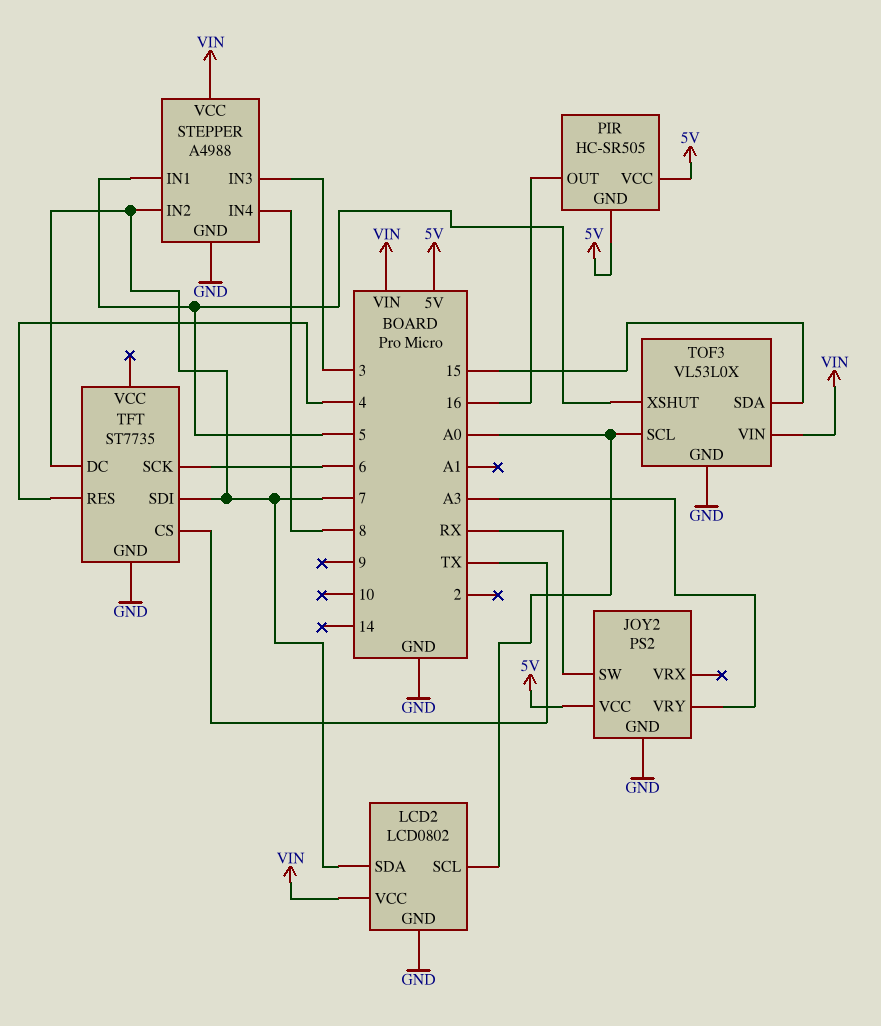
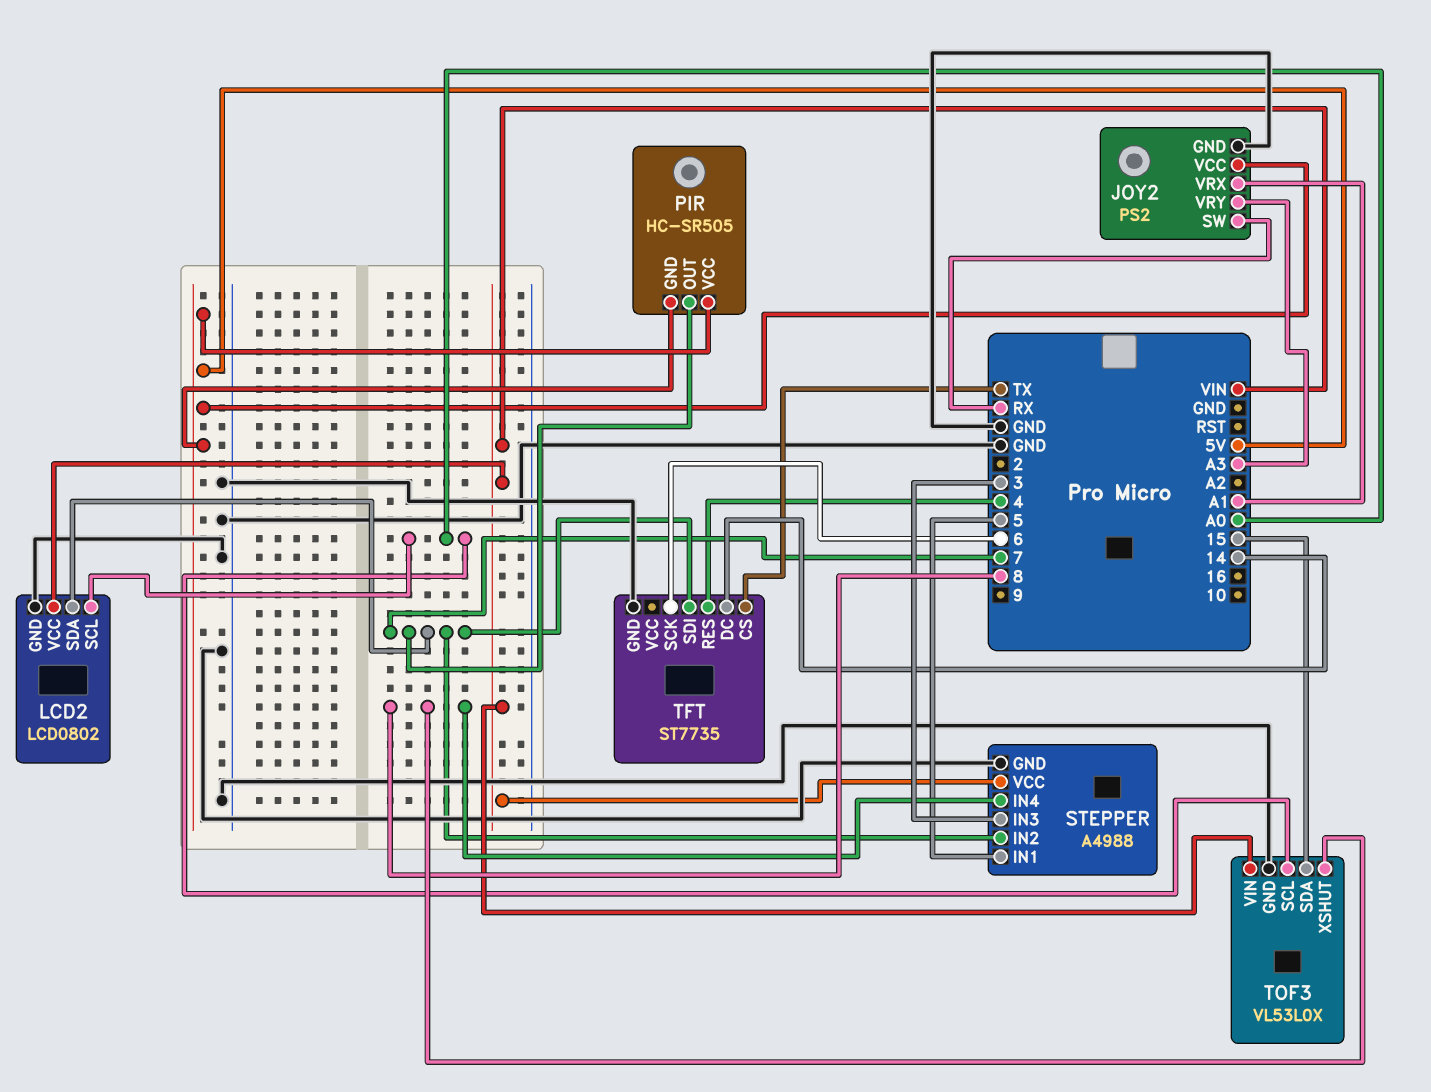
JOY2 pin VRX: none -> A1
PIR pin OUT: 16 -> 7
TFT pin DC: 7 -> 14
TOF3 pin XSHUT: 5 -> 8

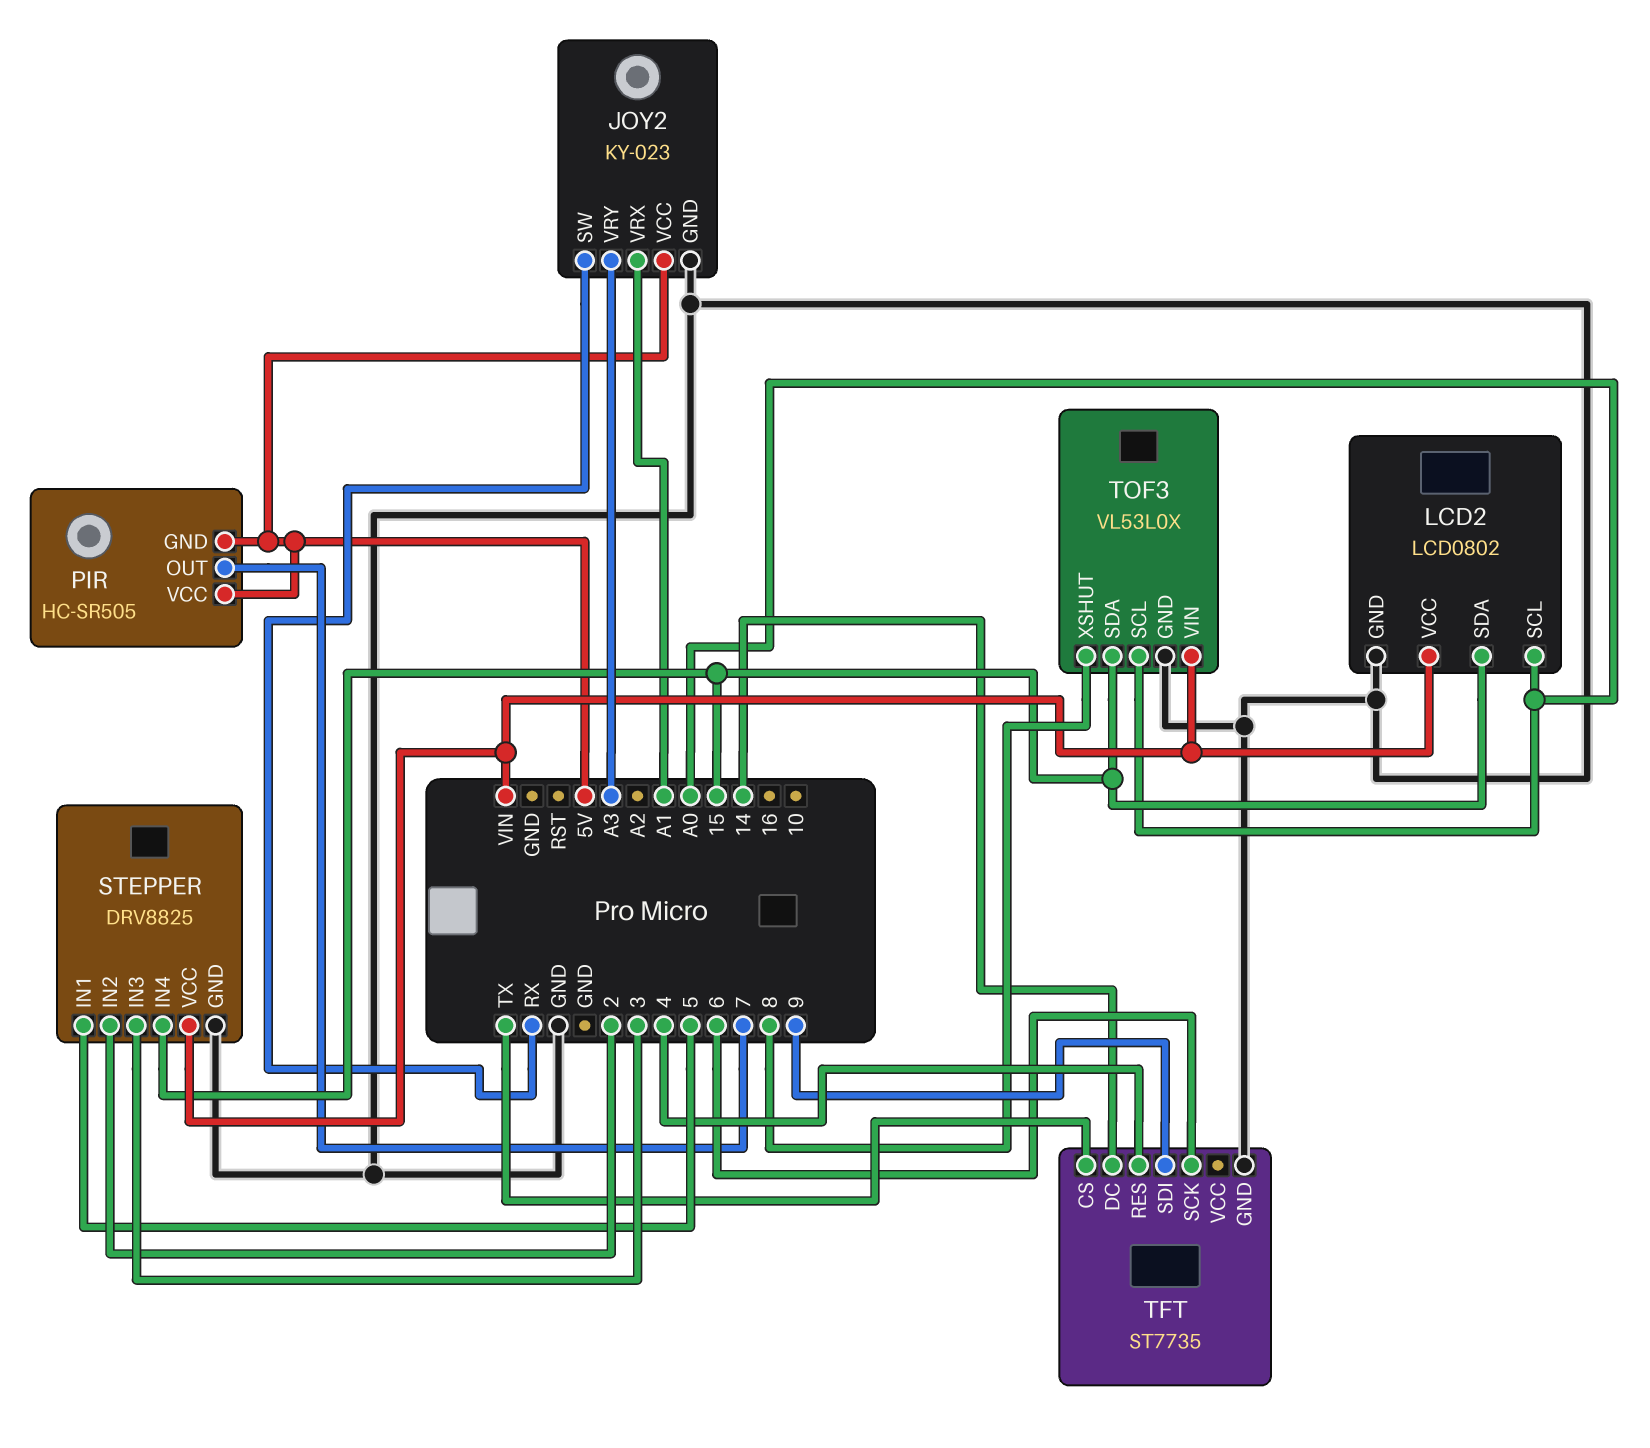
JOY2: PS2 -> KY-023
LCD2 pin SDA: 7 -> 15
STEPPER: A4988 -> DRV8825
STEPPER pin IN2: 7 -> 2
STEPPER pin IN4: 8 -> 15
TFT pin SDI: 7 -> 9

